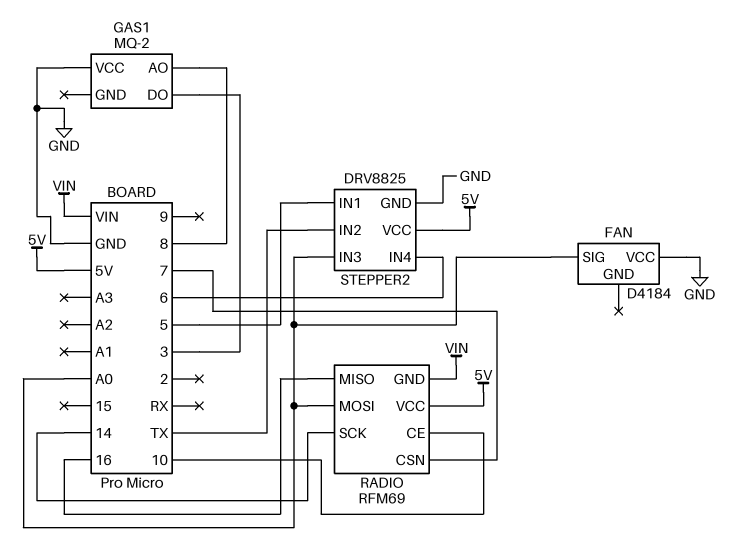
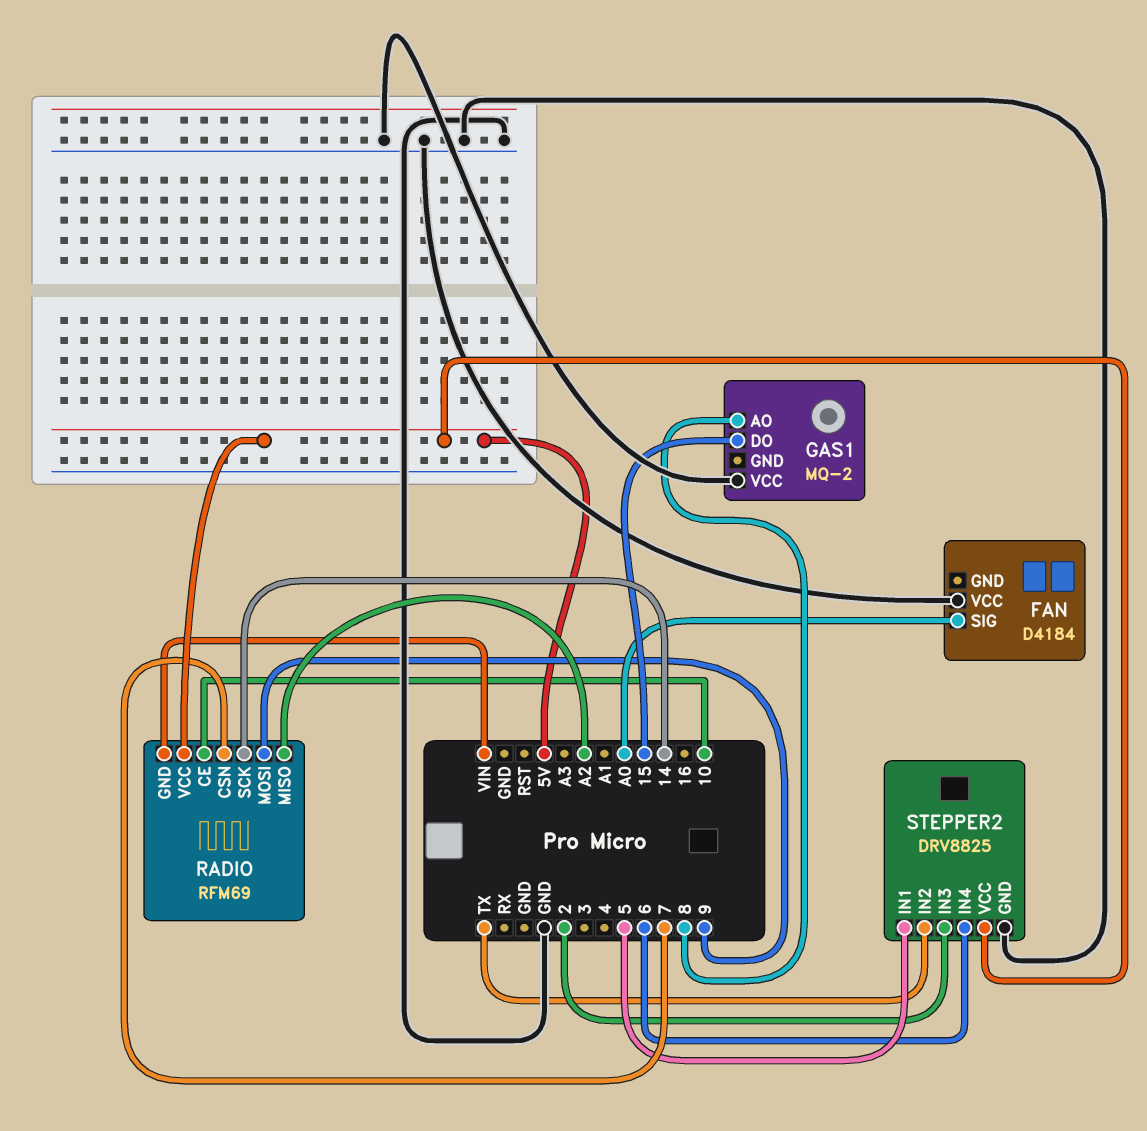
GAS1 pin DO: 3 -> 15
RADIO pin MISO: 16 -> A2
RADIO pin MOSI: A0 -> 9
STEPPER2 pin IN3: A0 -> 2

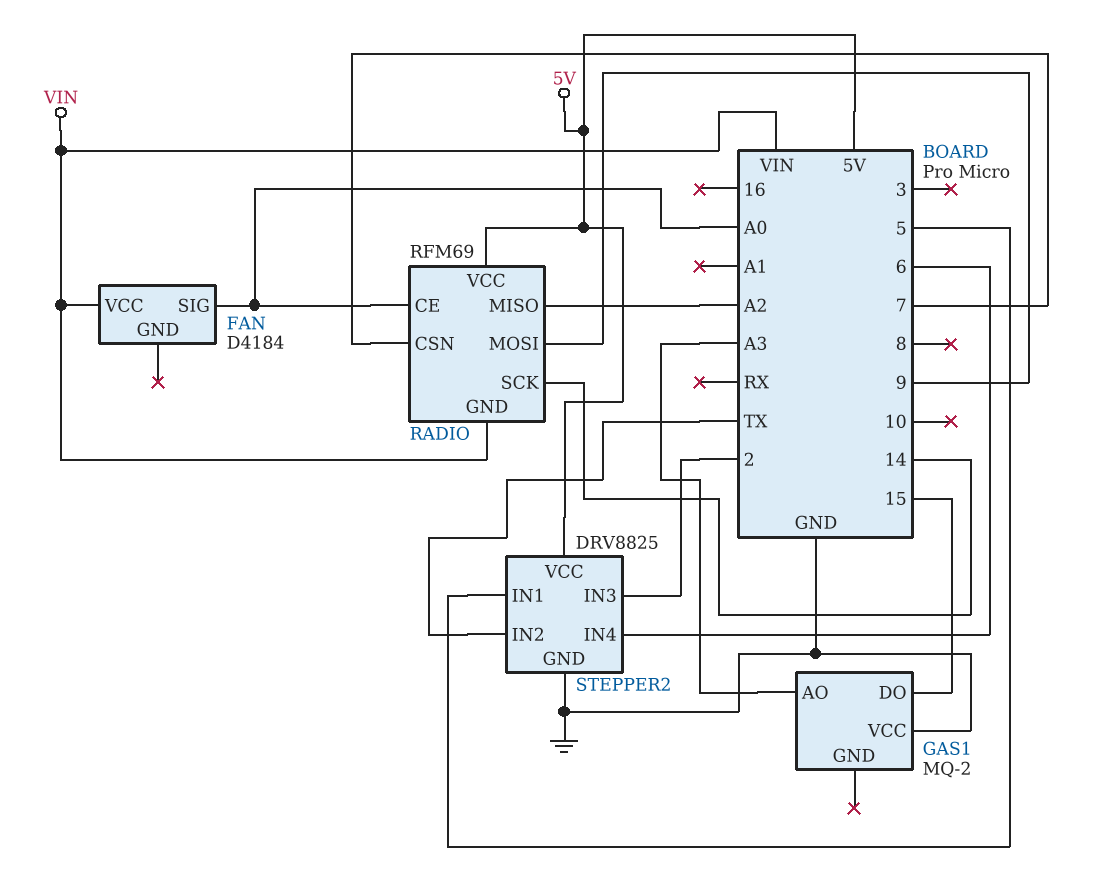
FAN pin VCC: GND -> VIN
GAS1 pin AO: 8 -> A3
RADIO pin CE: 10 -> A0

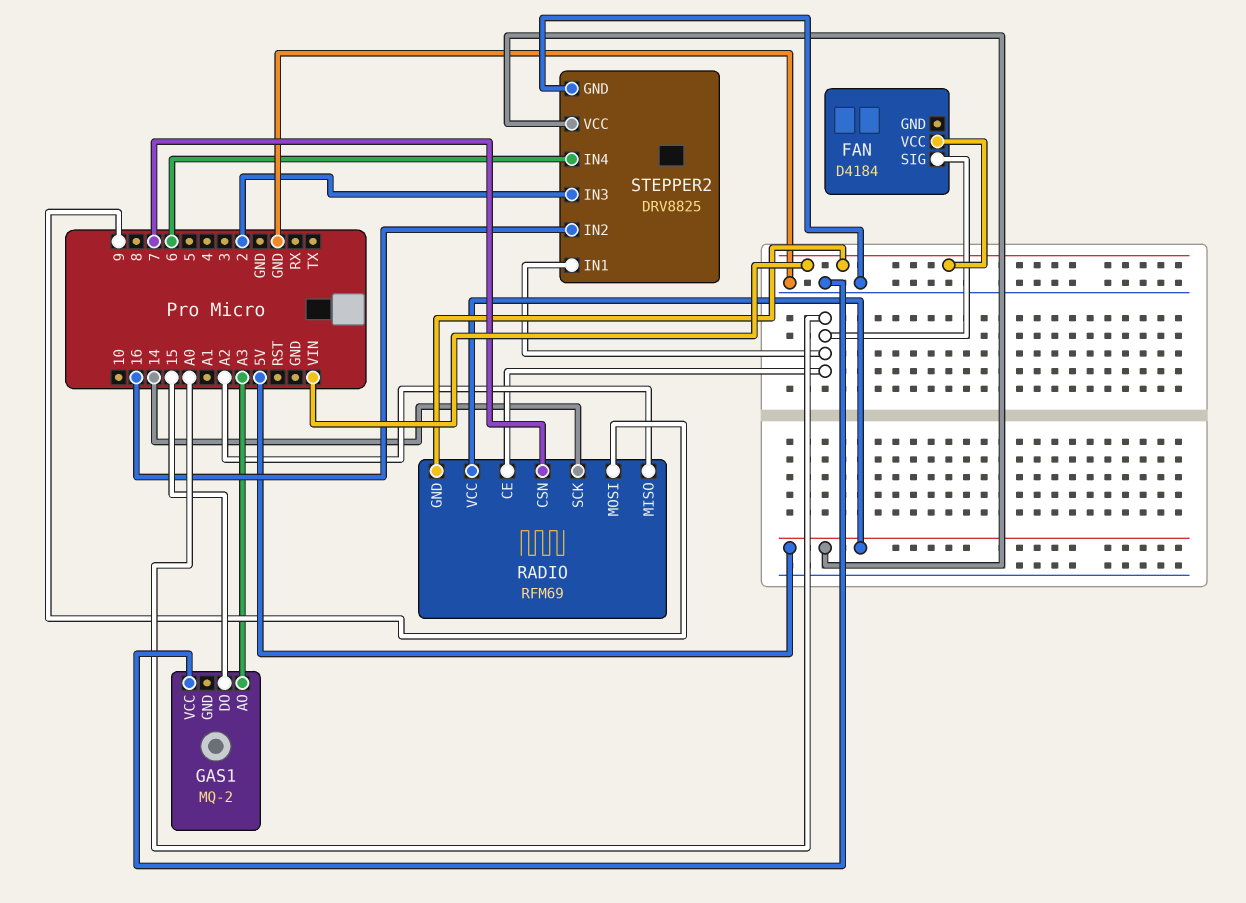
STEPPER2 pin IN1: 5 -> A0
STEPPER2 pin IN2: TX -> 16

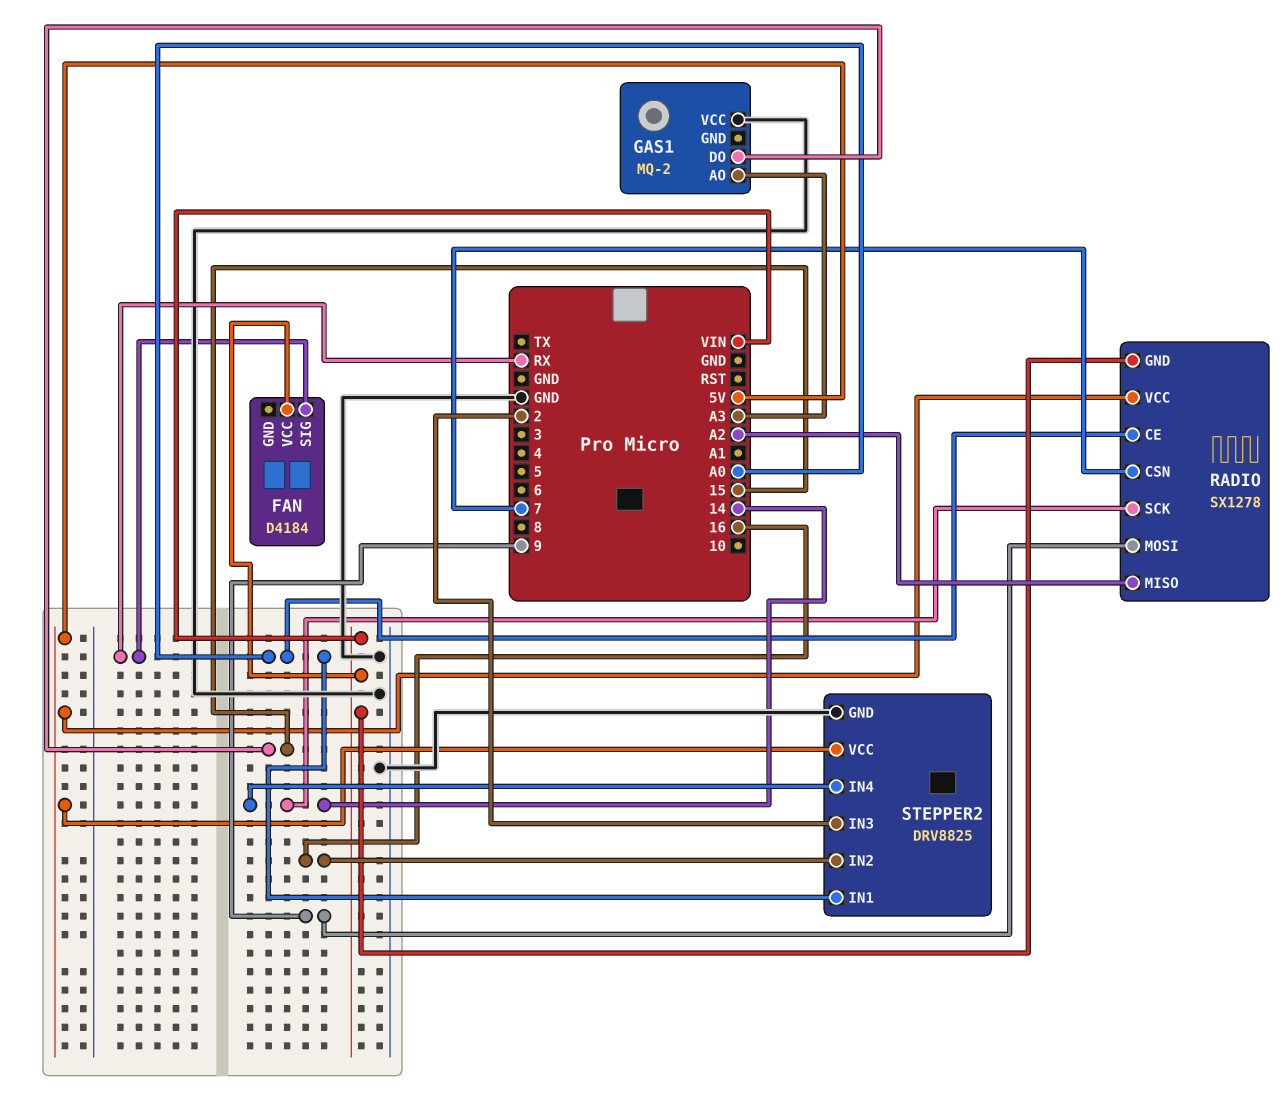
FAN pin SIG: A0 -> RX
RADIO: RFM69 -> SX1278
STEPPER2 pin IN4: 6 -> 14

